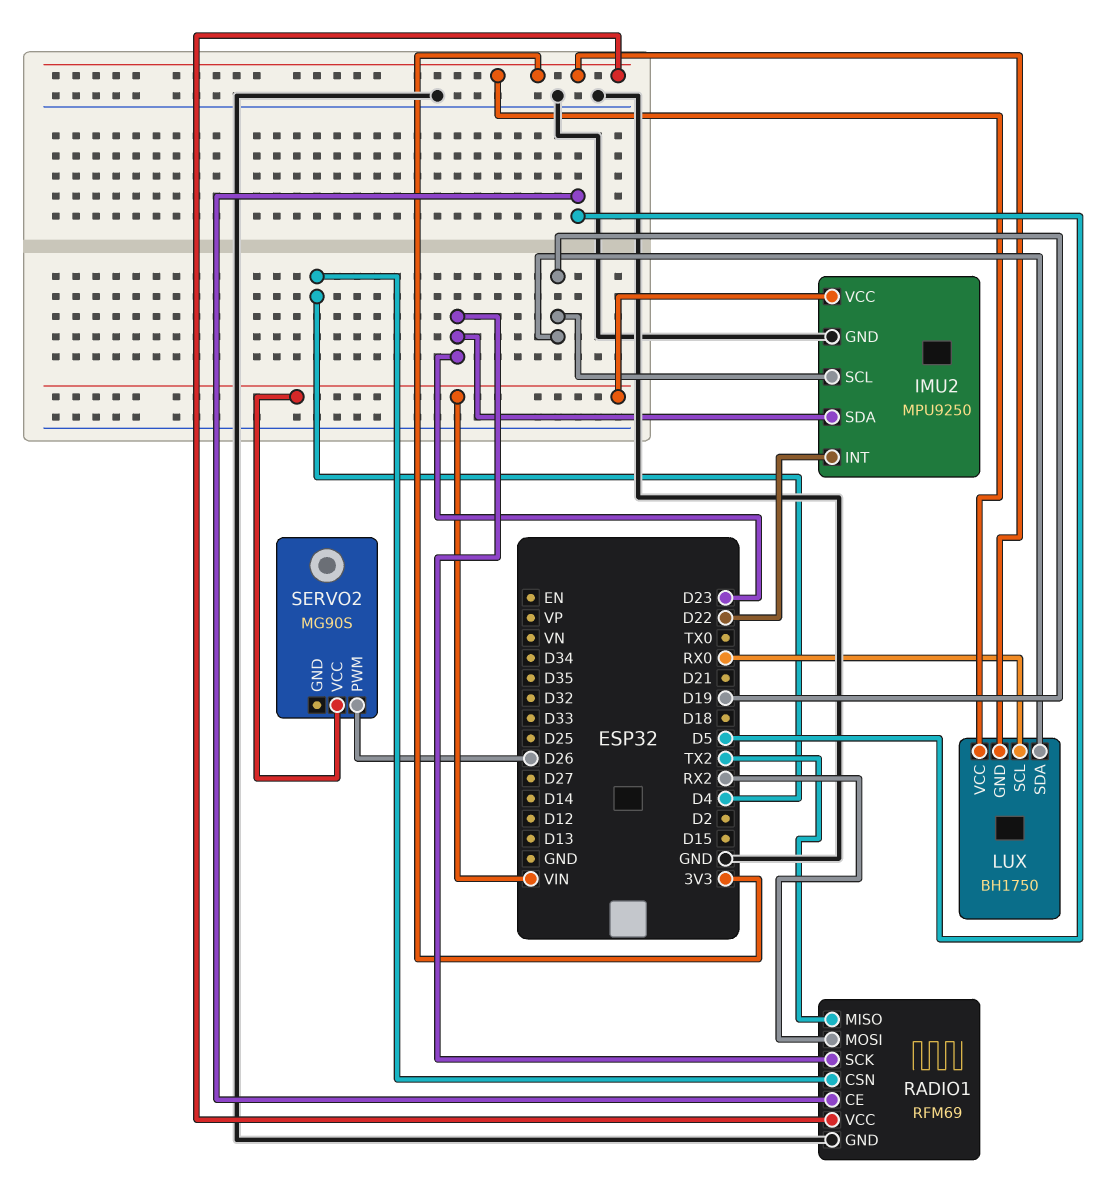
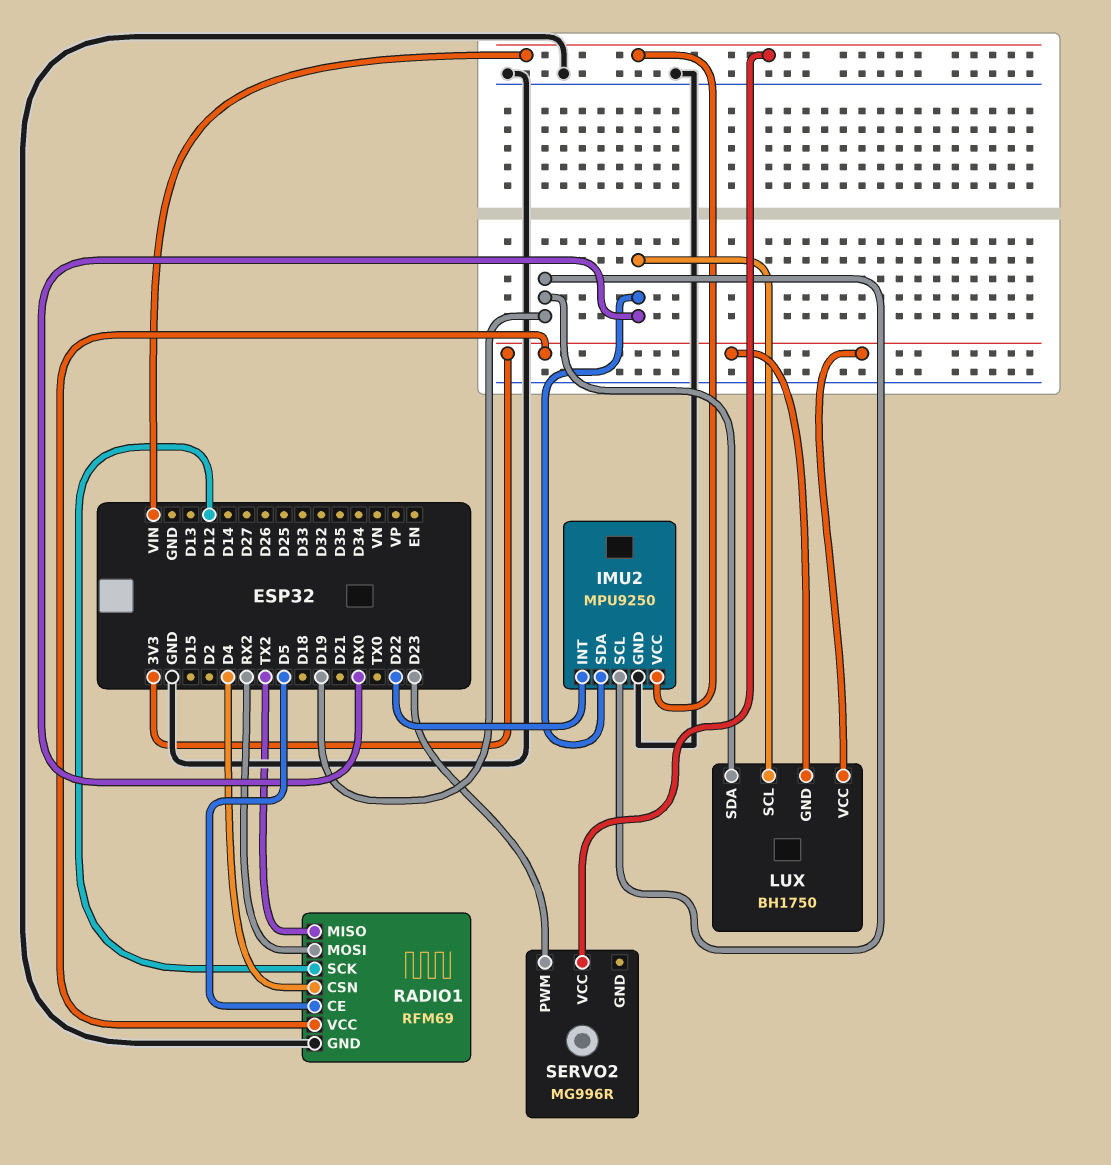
IMU2 pin SDA: D23 -> RX0
RADIO1 pin SCK: D23 -> D12
SERVO2: MG90S -> MG996R
SERVO2 pin PWM: D26 -> D23

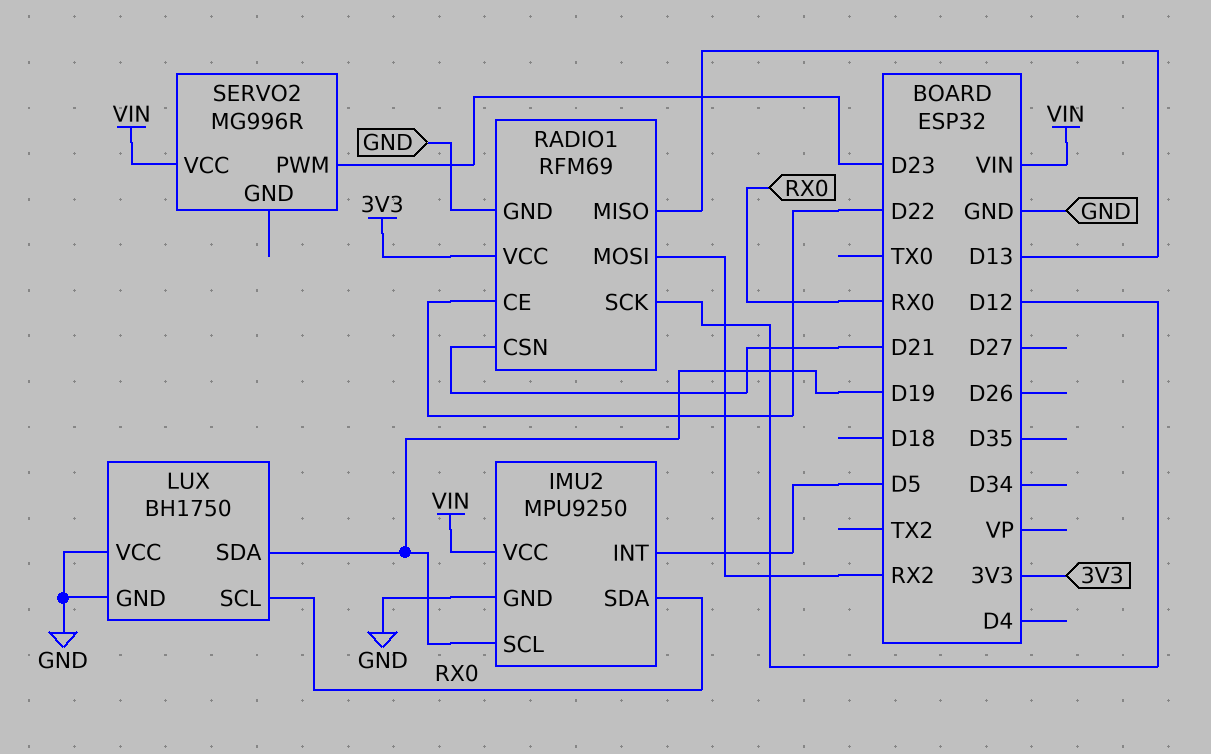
IMU2 pin INT: D22 -> D5
LUX pin GND: 3V3 -> GND
LUX pin VCC: 3V3 -> GND
RADIO1 pin CE: D5 -> D22
RADIO1 pin CSN: D4 -> D21
RADIO1 pin MISO: TX2 -> D13

